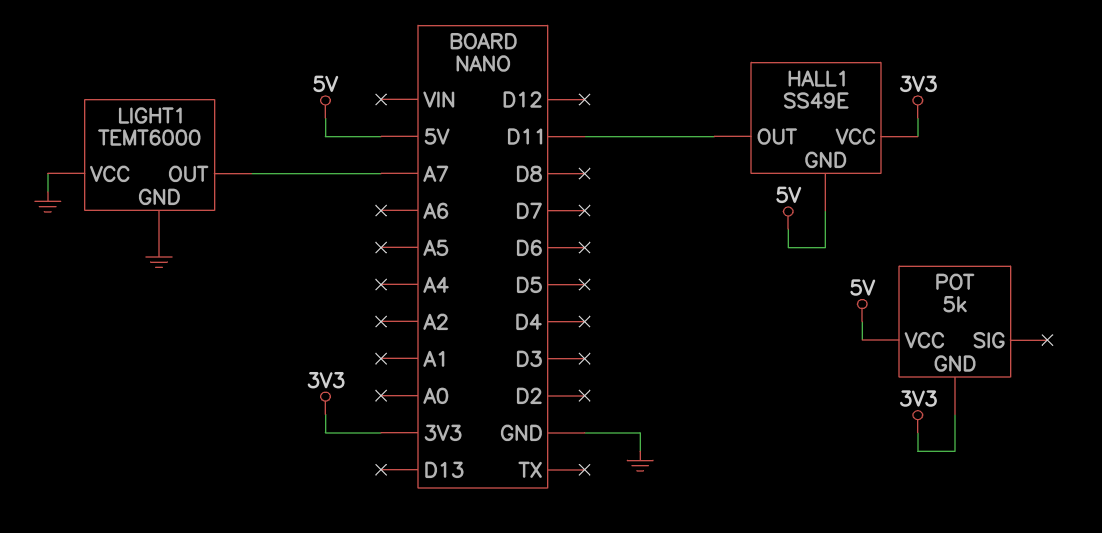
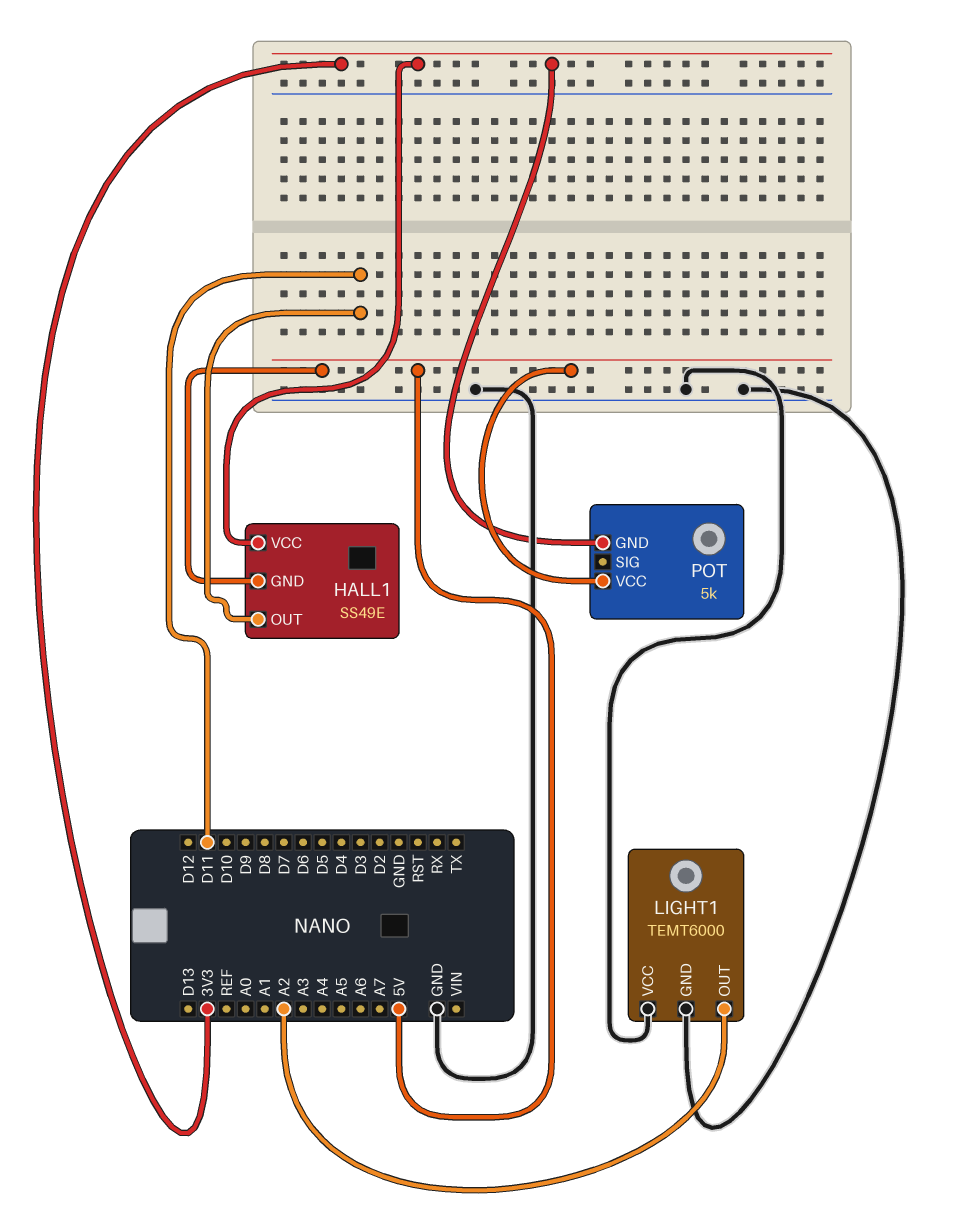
LIGHT1 pin OUT: A7 -> A2

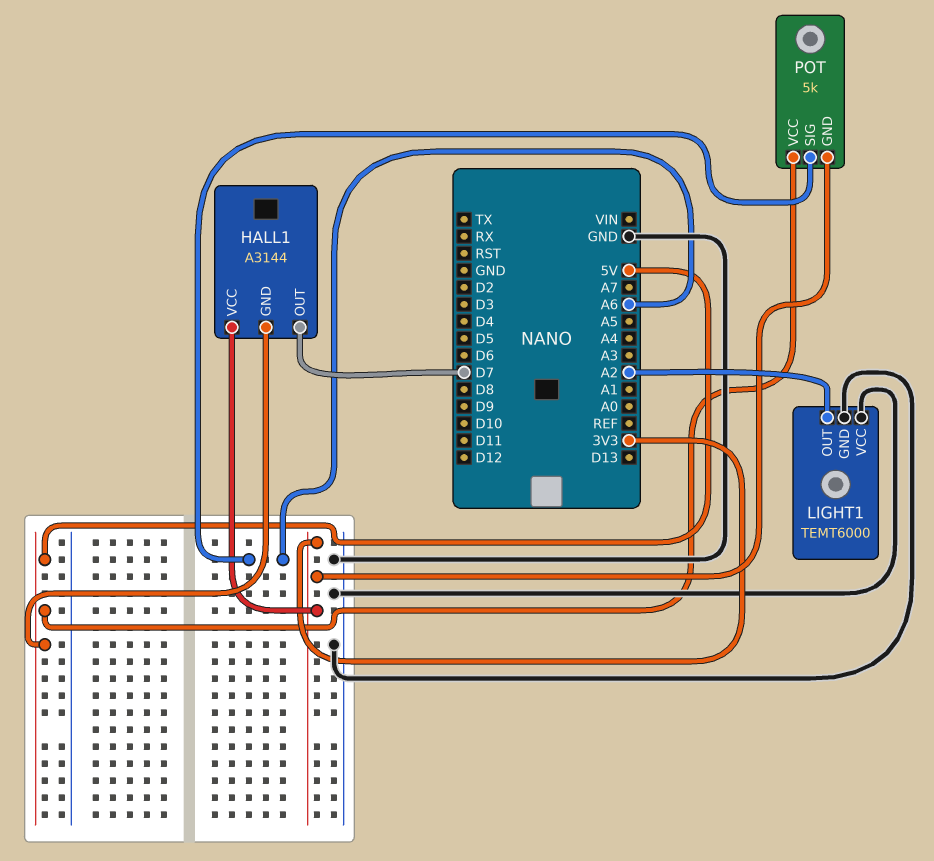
HALL1: SS49E -> A3144
HALL1 pin OUT: D11 -> D7
POT pin SIG: none -> A6

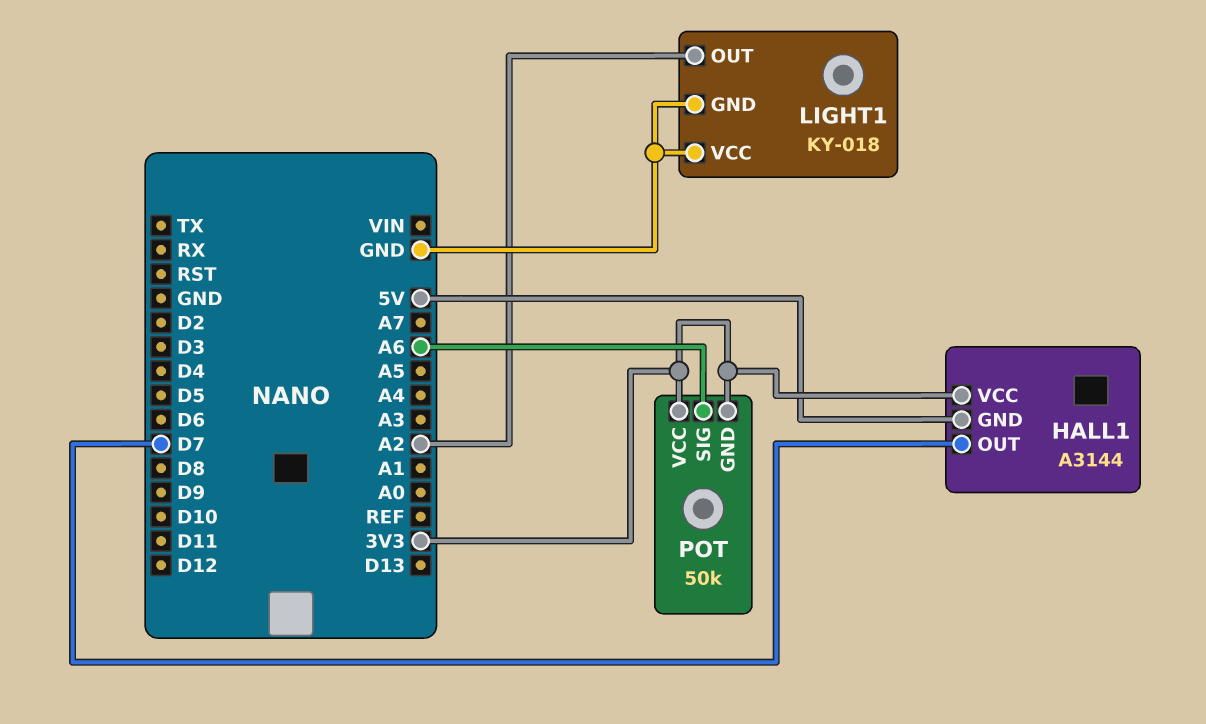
LIGHT1: TEMT6000 -> KY-018
POT: 5k -> 50k
POT pin VCC: 5V -> 3V3

